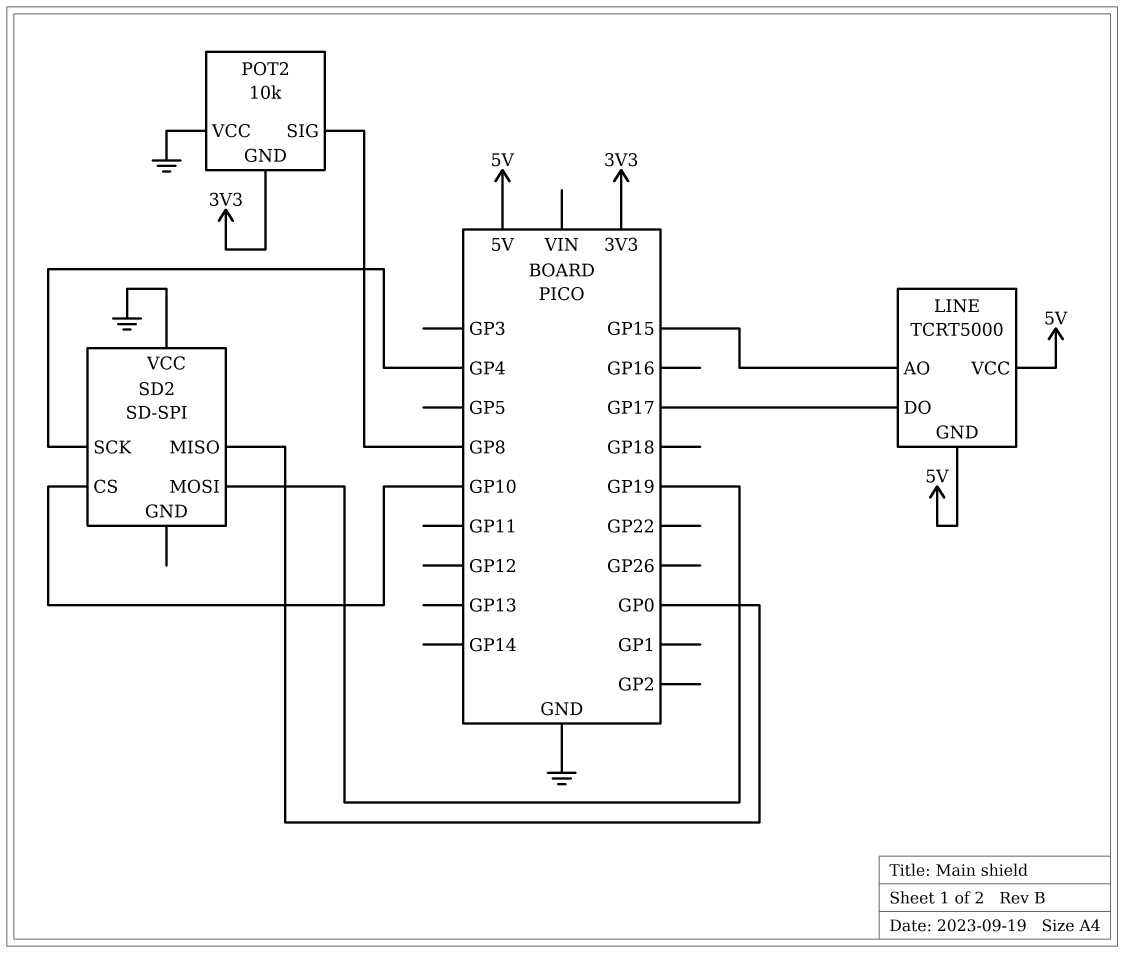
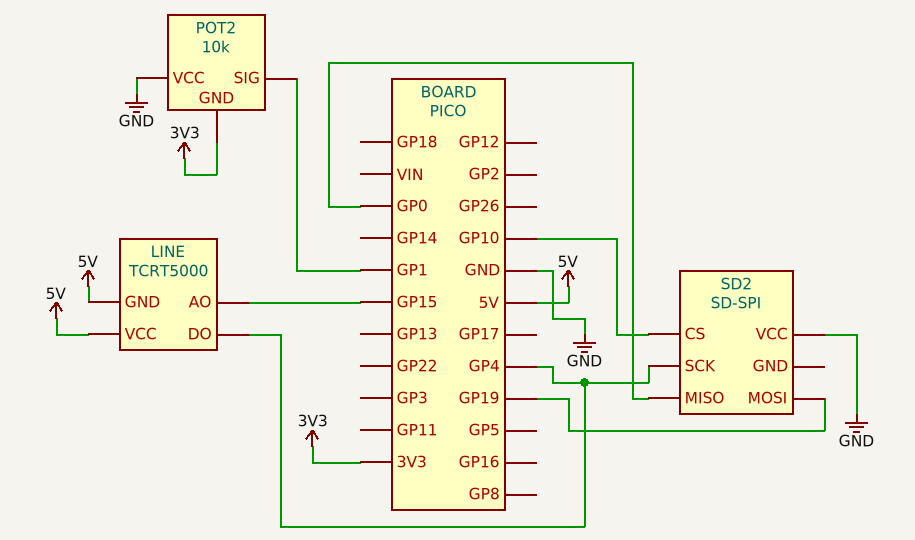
LINE pin DO: GP17 -> GP4
POT2 pin SIG: GP8 -> GP1

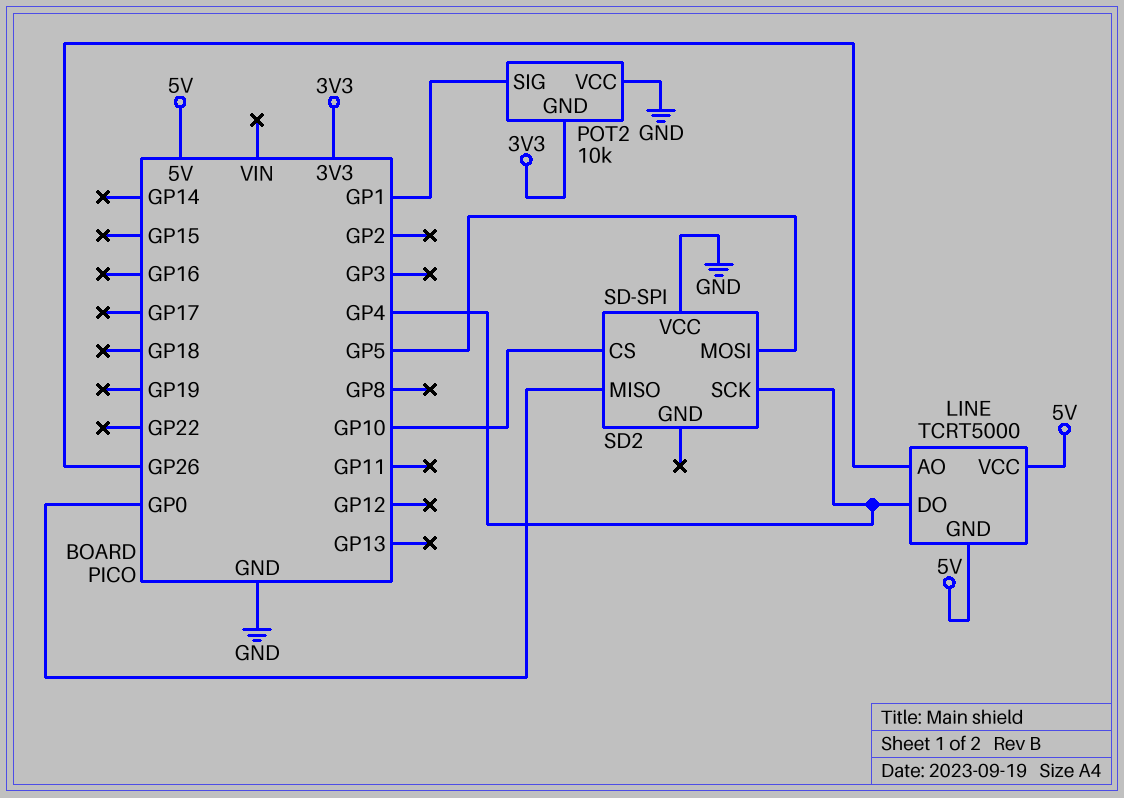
LINE pin AO: GP15 -> GP26
SD2 pin MOSI: GP19 -> GP5

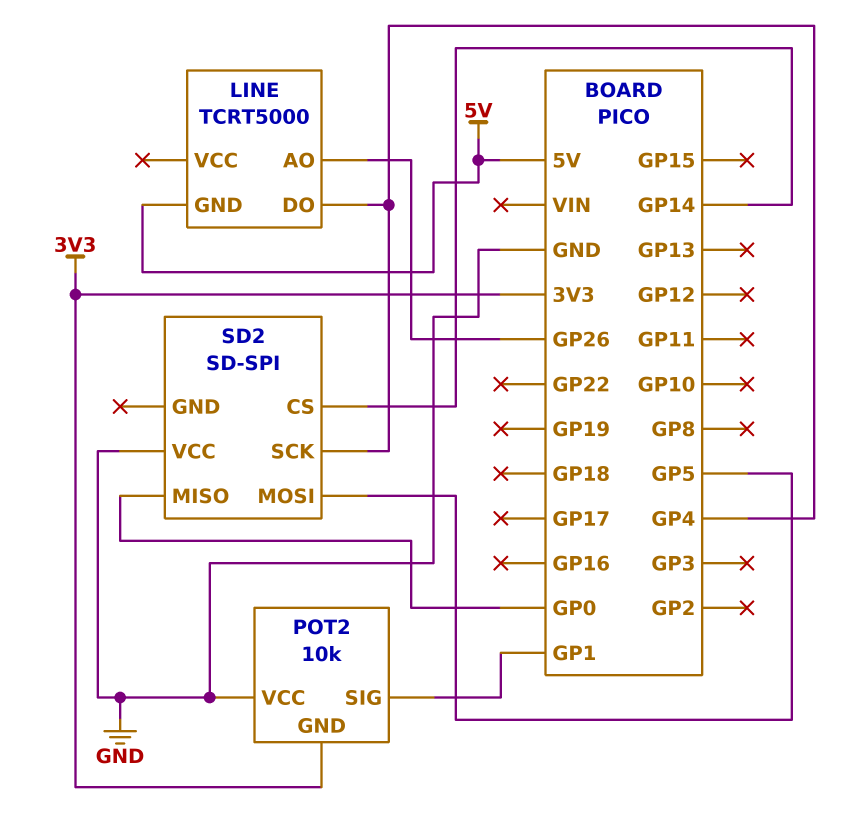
LINE pin VCC: 5V -> none
SD2 pin CS: GP10 -> GP14

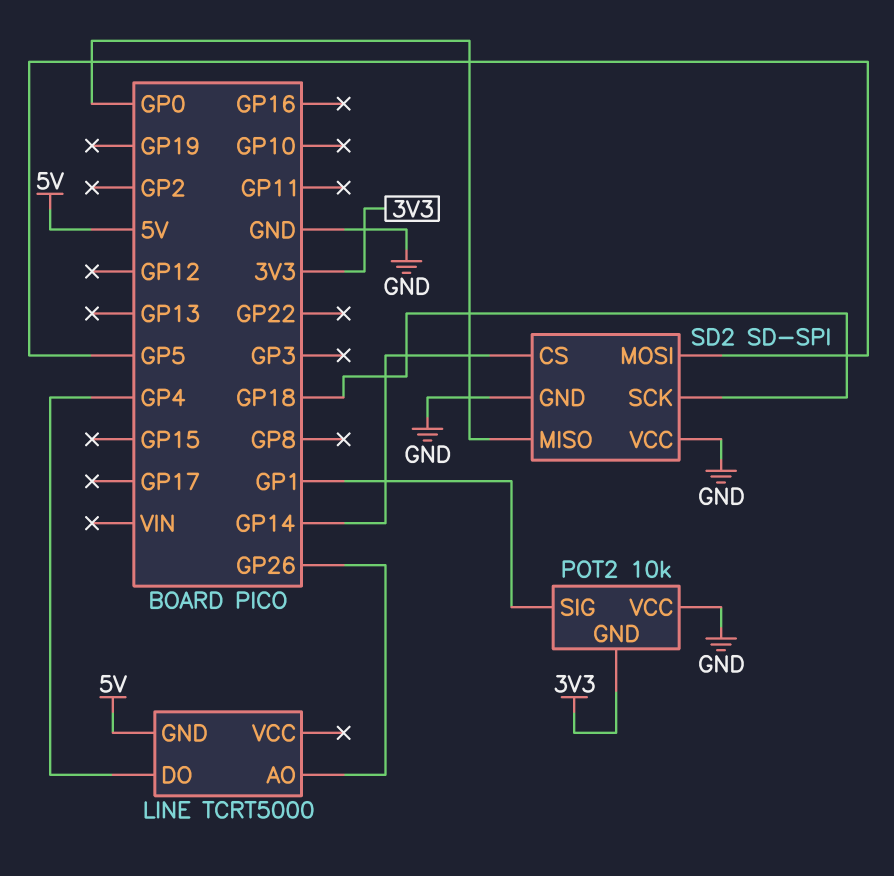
SD2 pin GND: none -> GND
SD2 pin SCK: GP4 -> GP18

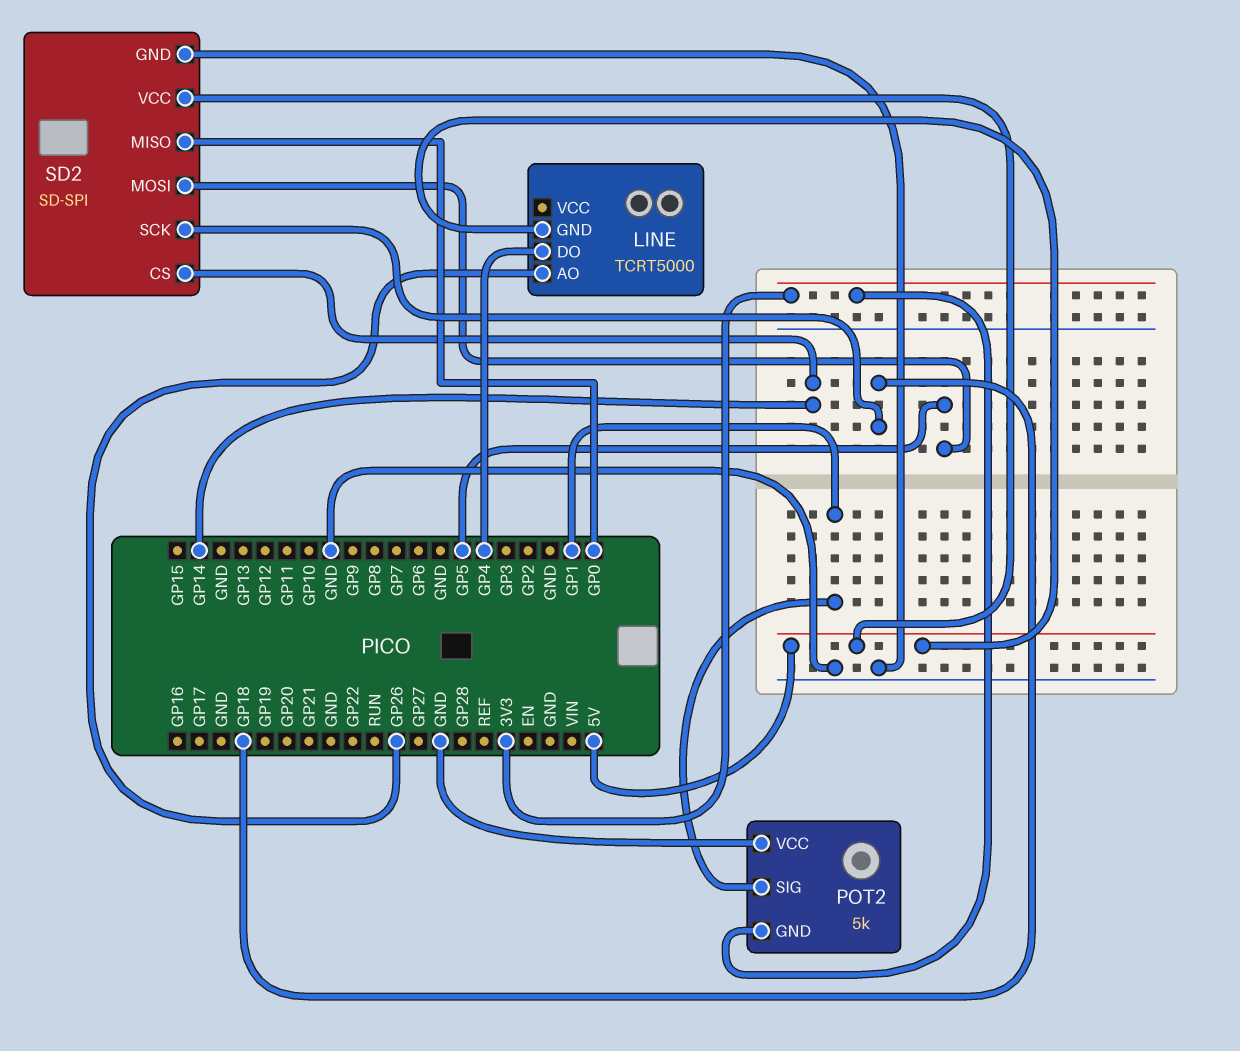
POT2: 10k -> 5k
SD2 pin VCC: GND -> 5V

